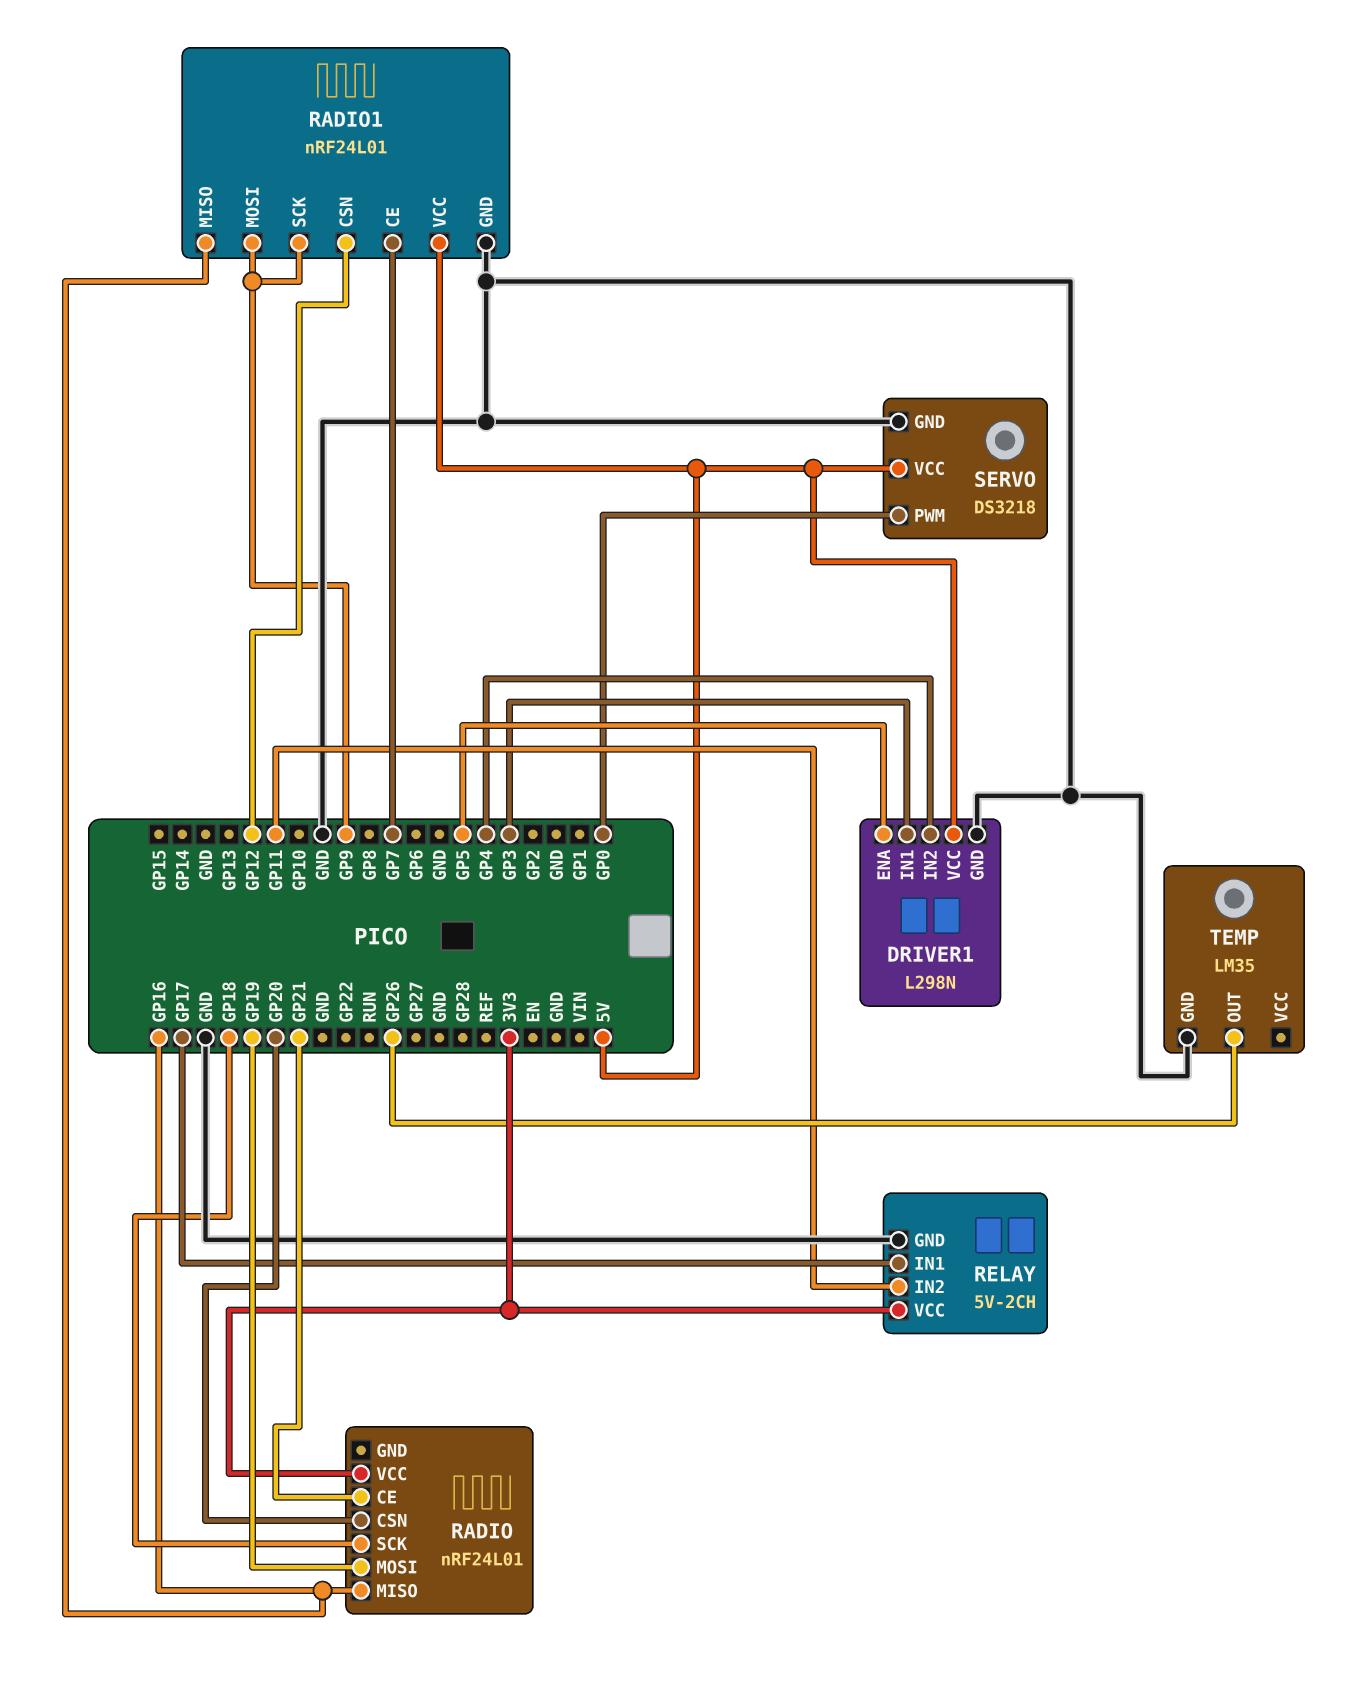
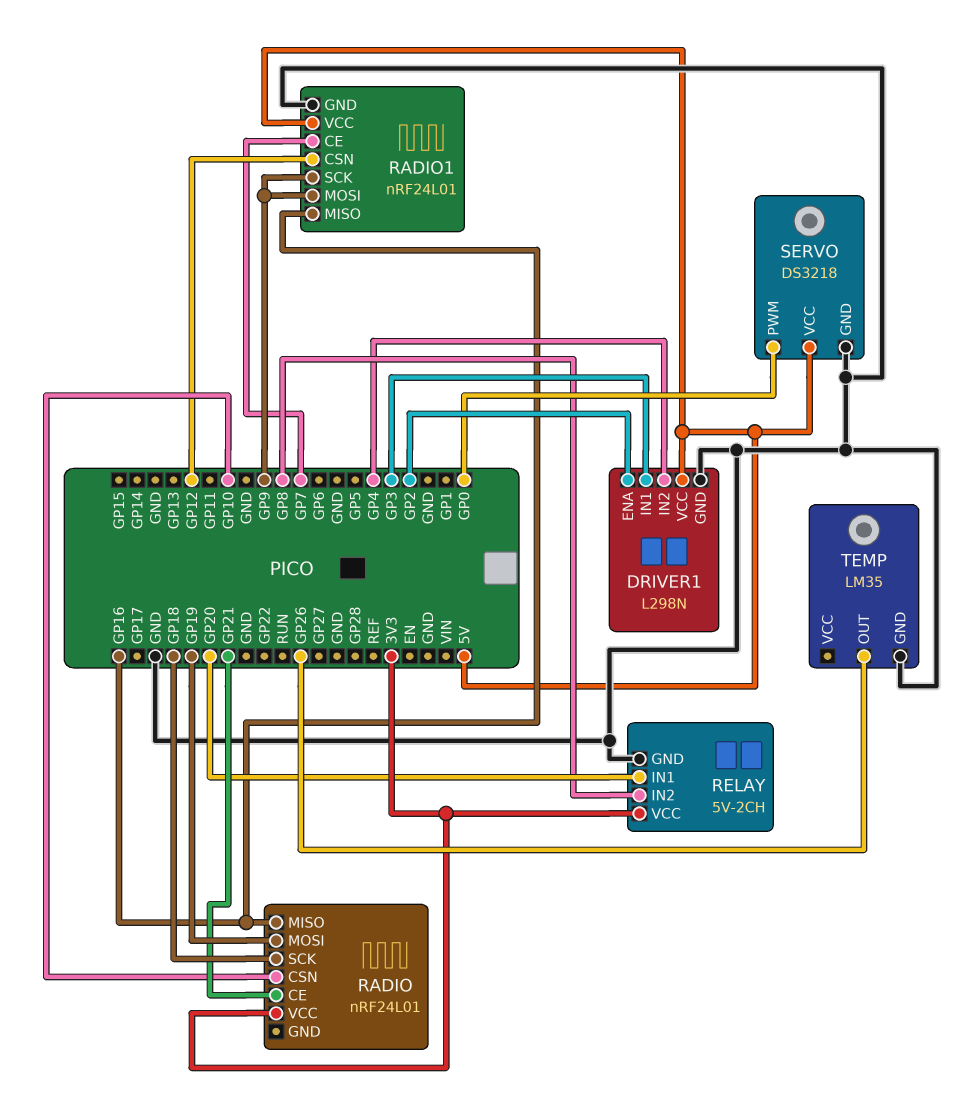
DRIVER1 pin ENA: GP5 -> GP2
RADIO pin CSN: GP20 -> GP10
RELAY pin IN1: GP17 -> GP20
RELAY pin IN2: GP11 -> GP8

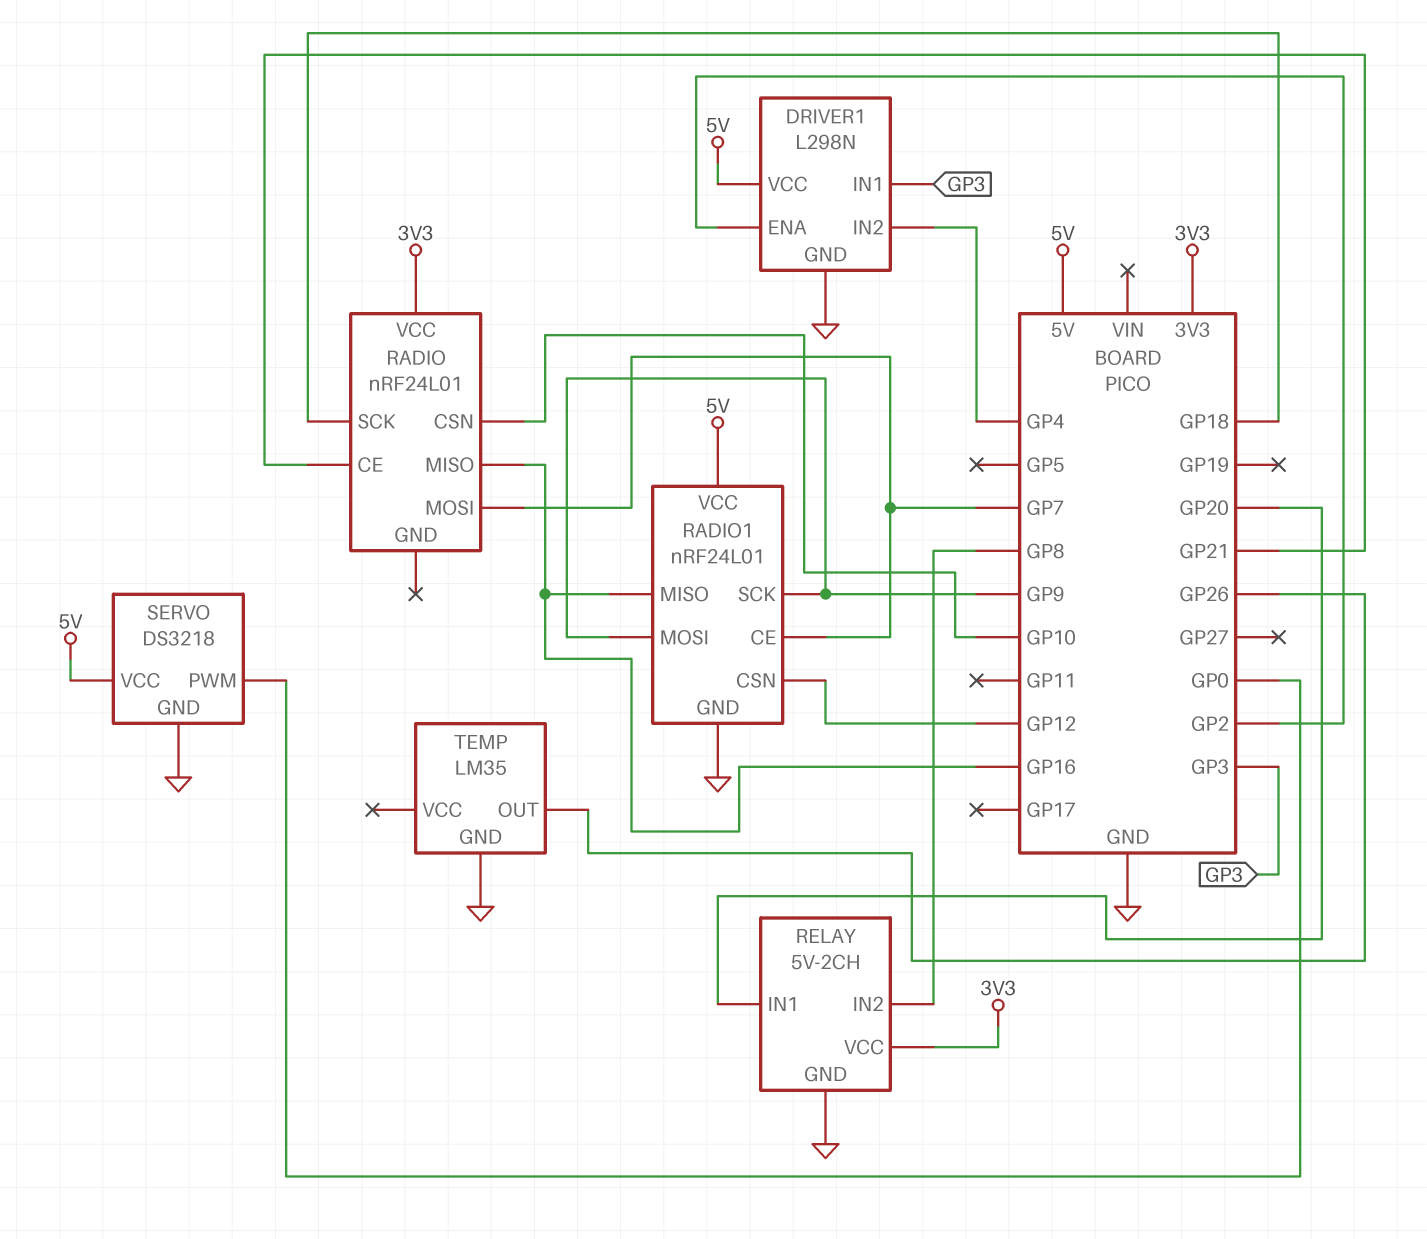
RADIO pin MOSI: GP19 -> GP7

